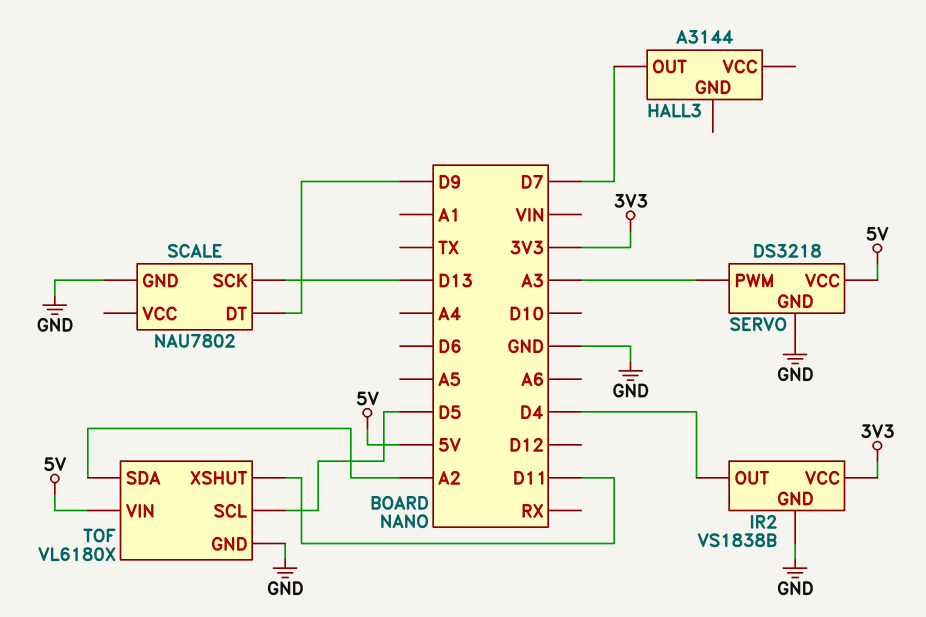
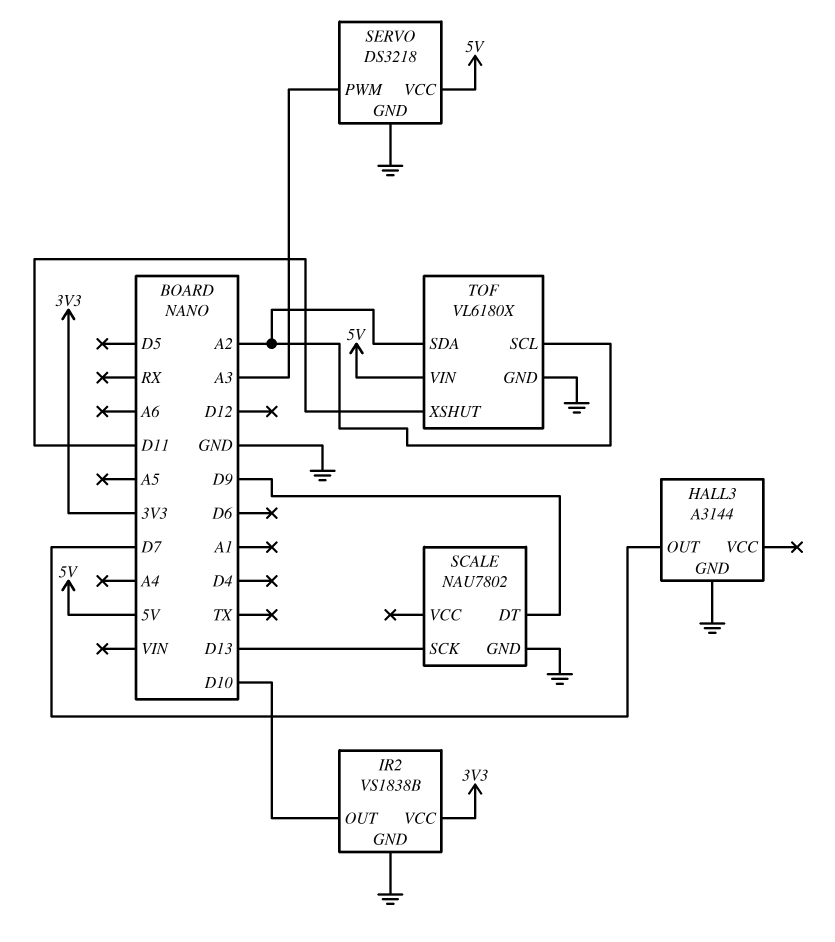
HALL3 pin GND: none -> GND
IR2 pin OUT: D4 -> D10
TOF pin SCL: D5 -> A2

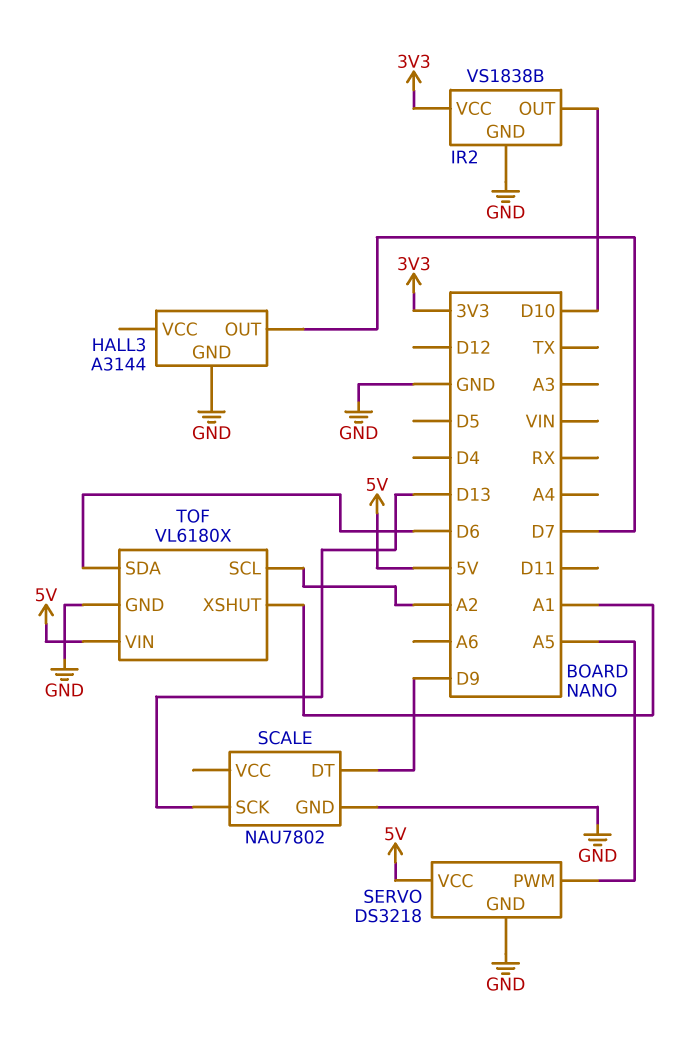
SERVO pin PWM: A3 -> A5
TOF pin SDA: A2 -> D6
TOF pin XSHUT: D11 -> A1

